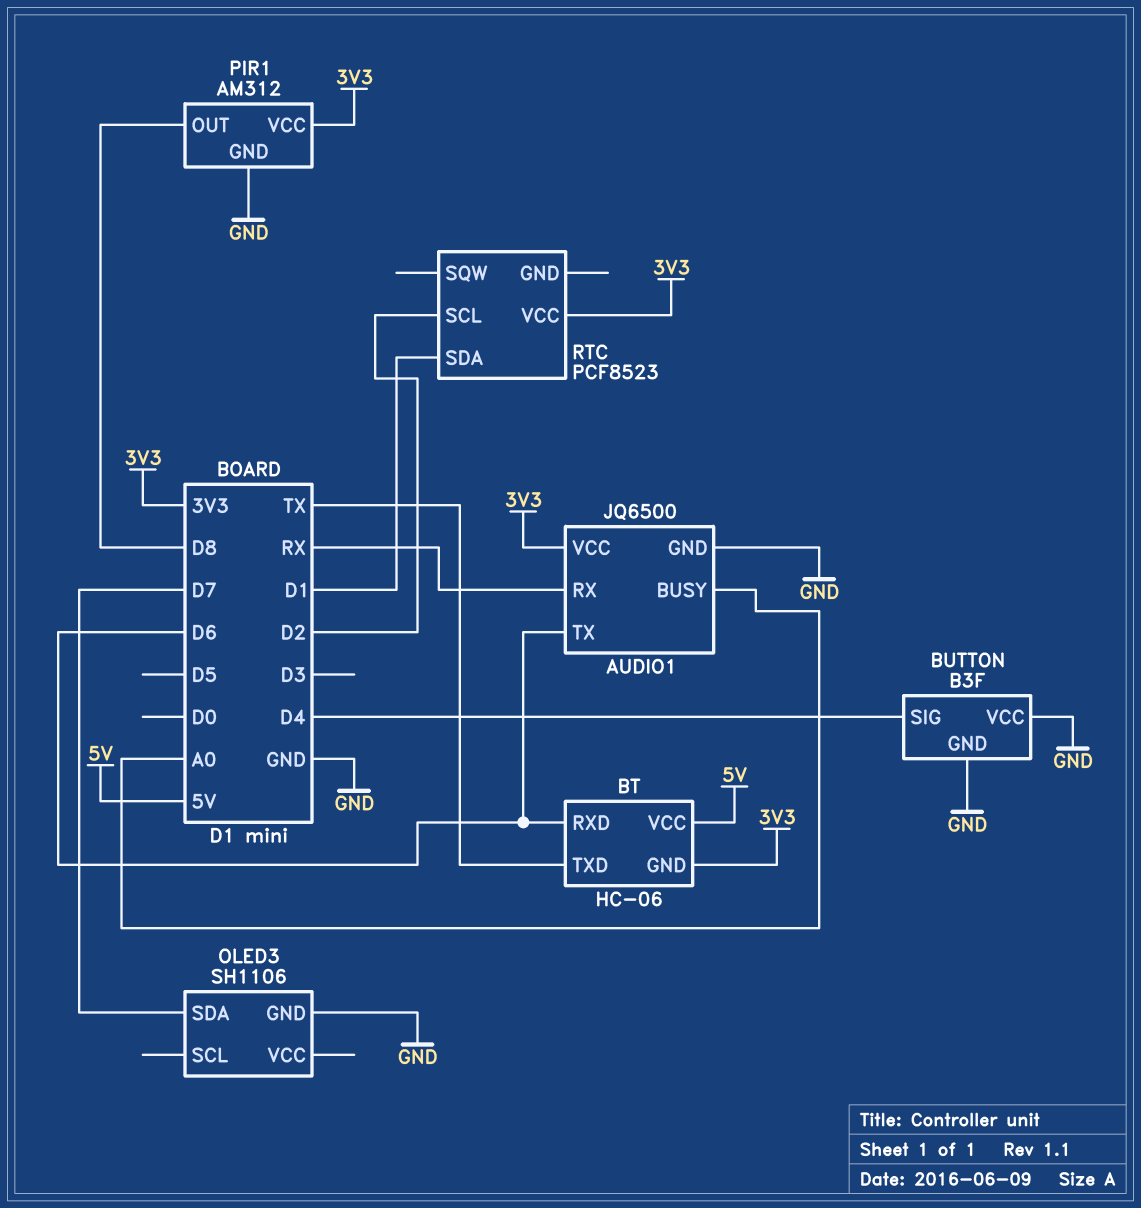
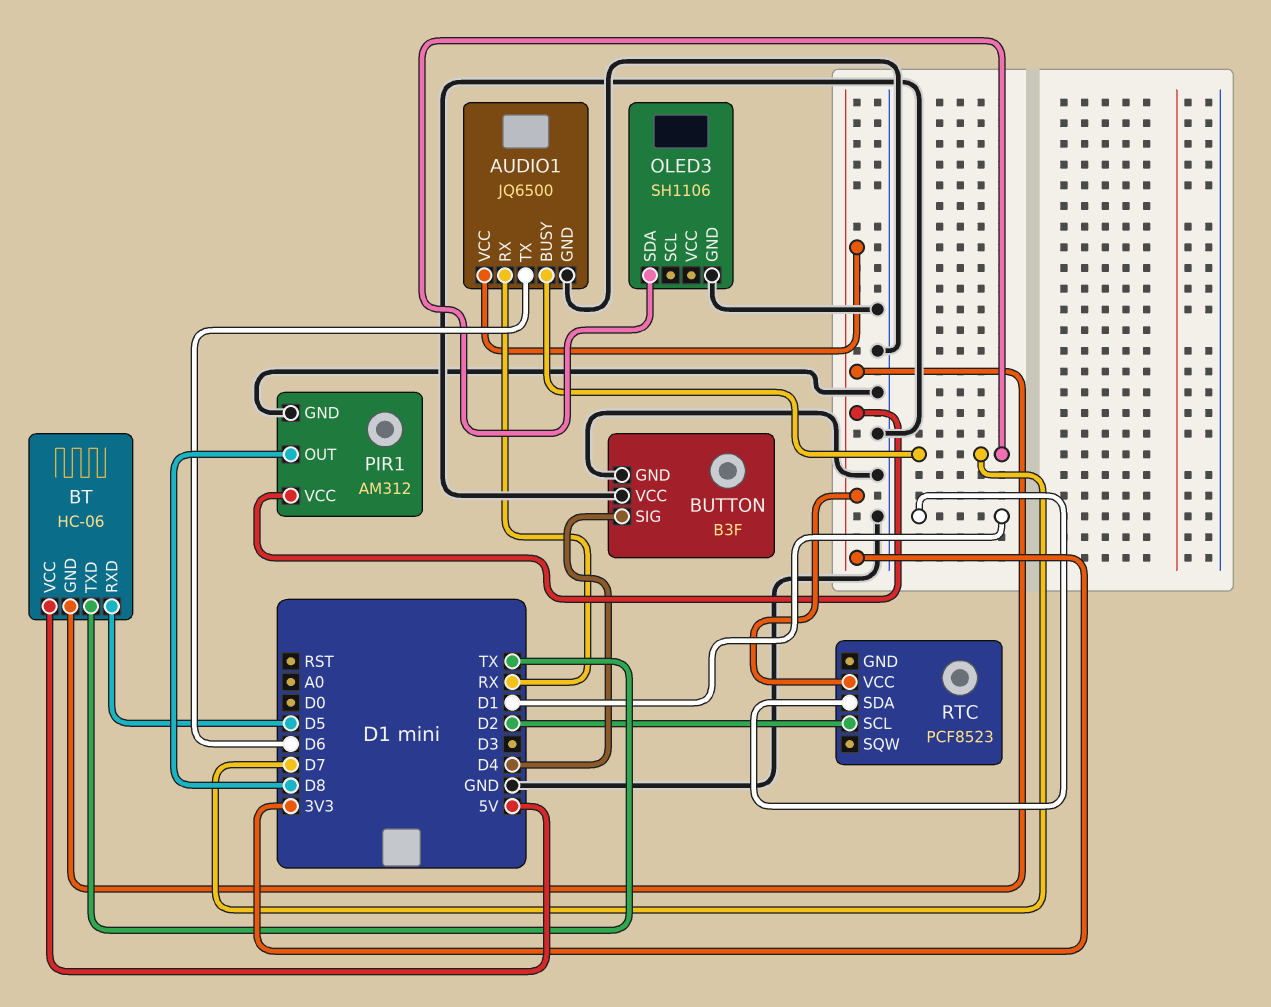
AUDIO1 pin BUSY: A0 -> D7
BT pin RXD: D6 -> D5

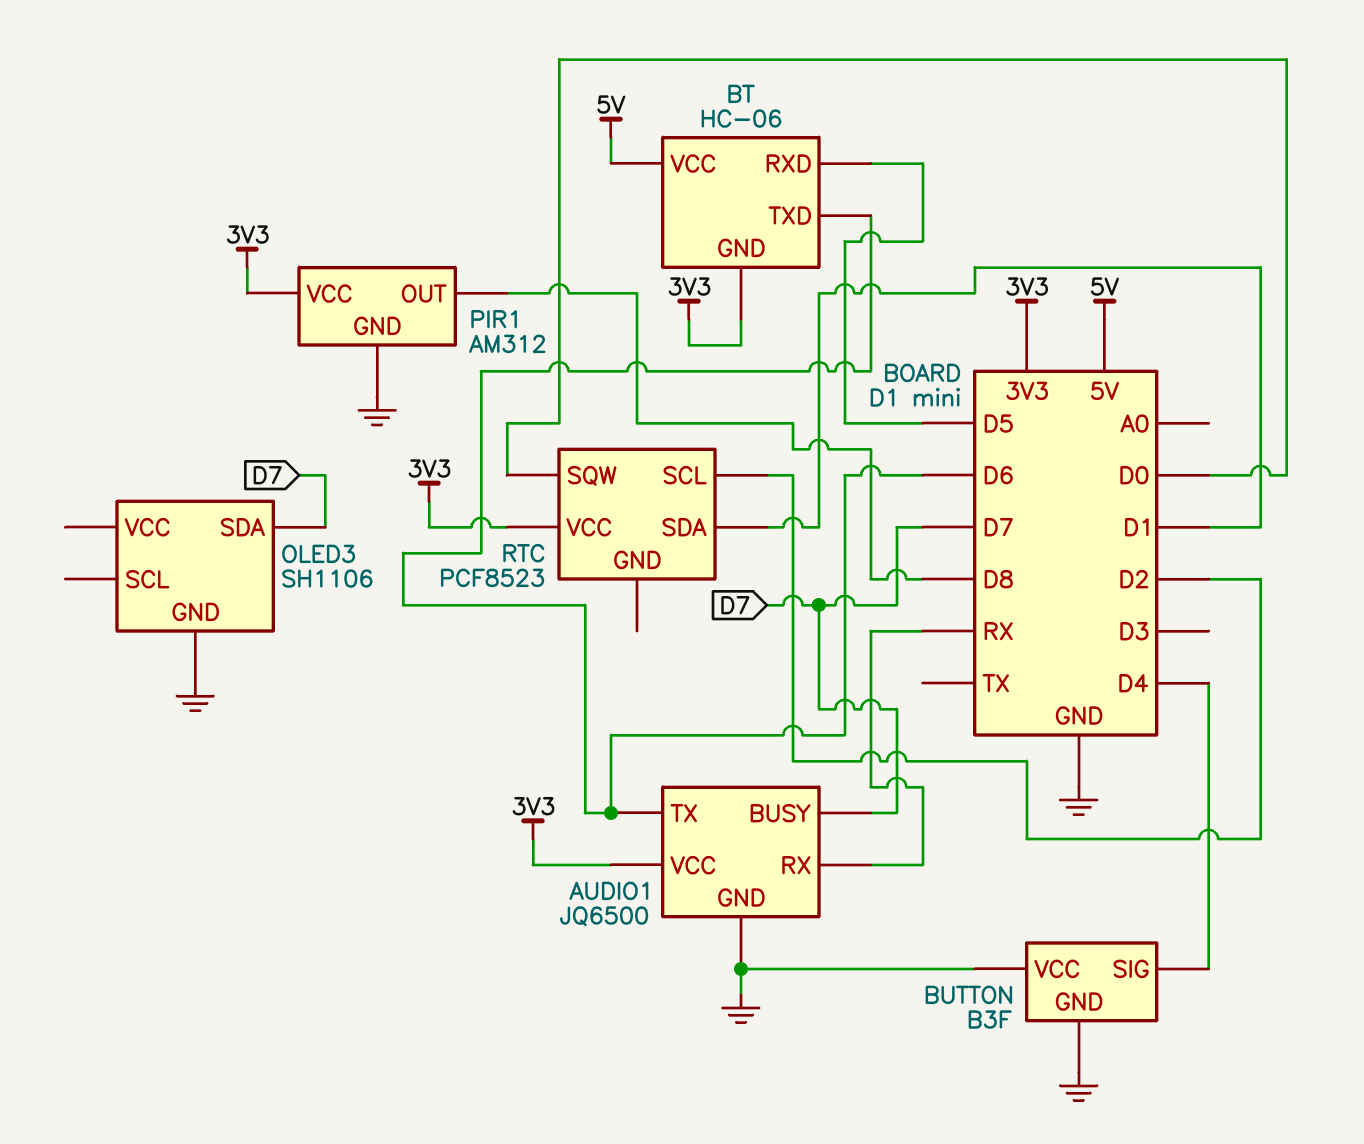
BT pin TXD: TX -> D6
RTC pin SQW: none -> D0

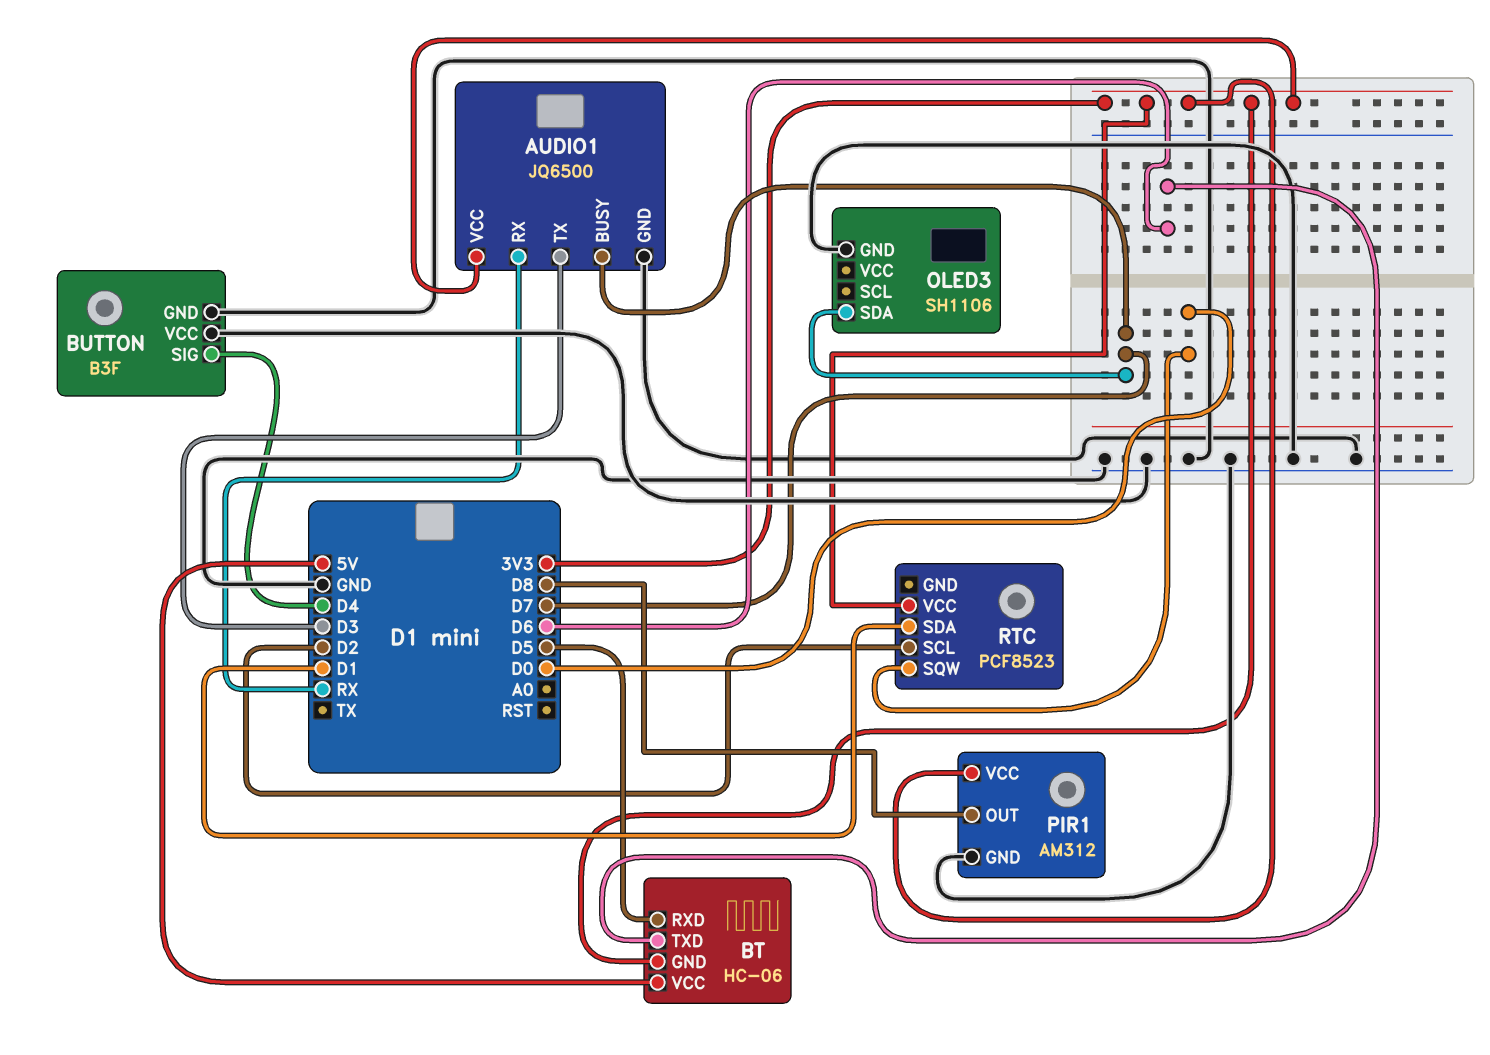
AUDIO1 pin TX: D6 -> D3

